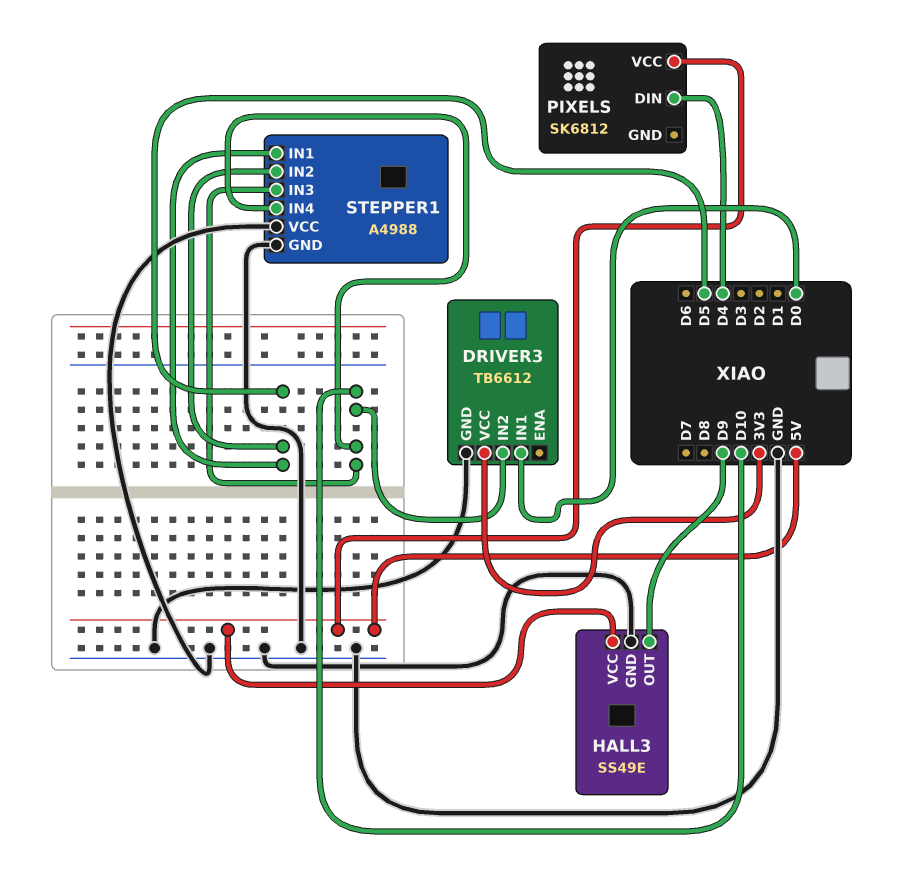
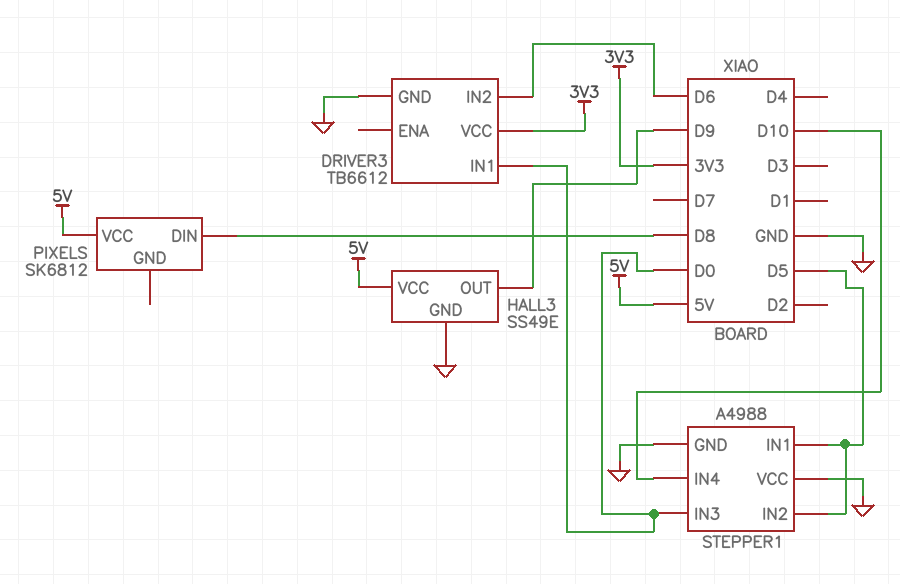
DRIVER3 pin IN2: D10 -> D6
PIXELS pin DIN: D4 -> D8
STEPPER1 pin IN3: D10 -> D0

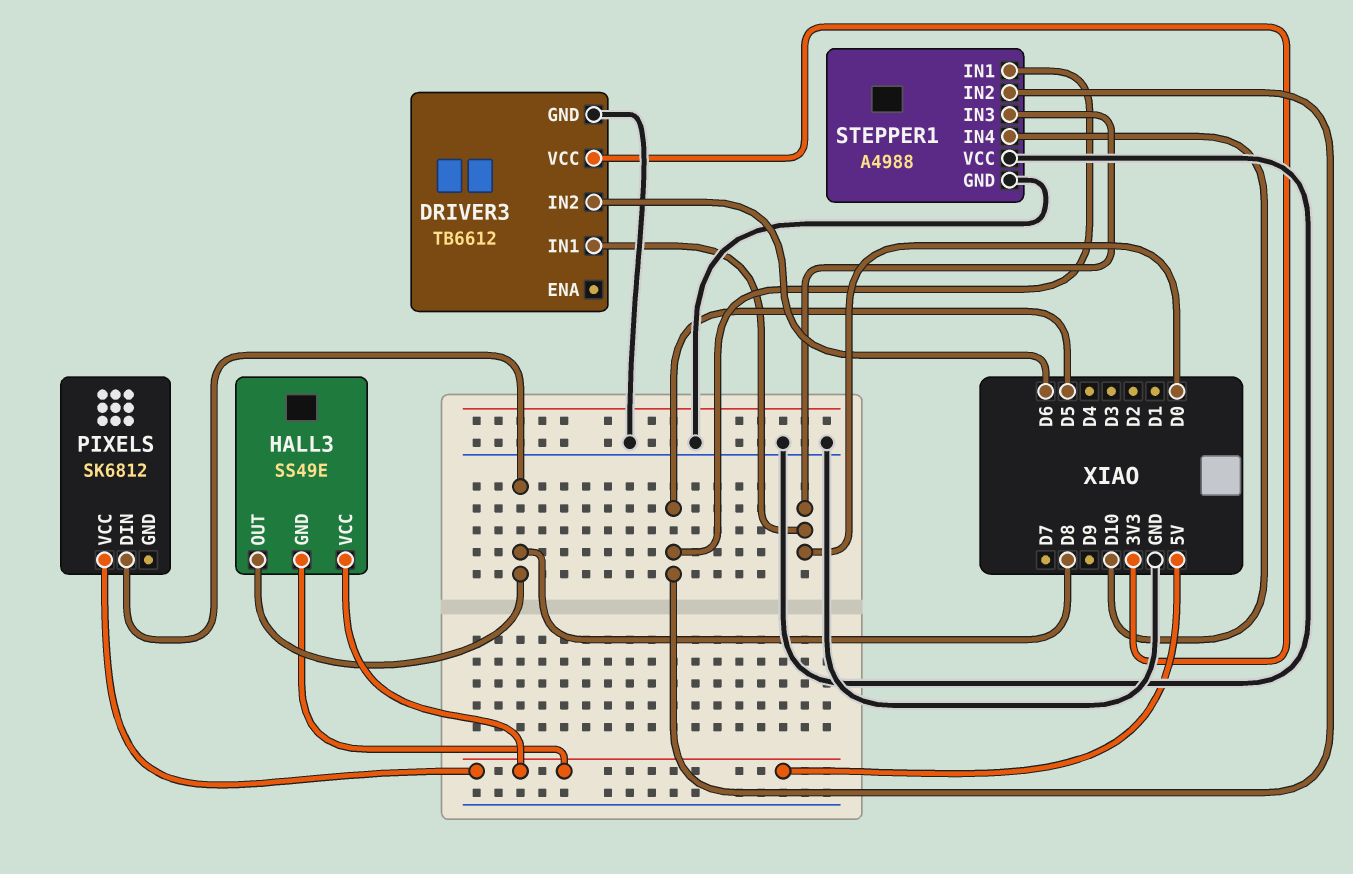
HALL3 pin GND: GND -> 5V
HALL3 pin OUT: D9 -> D8

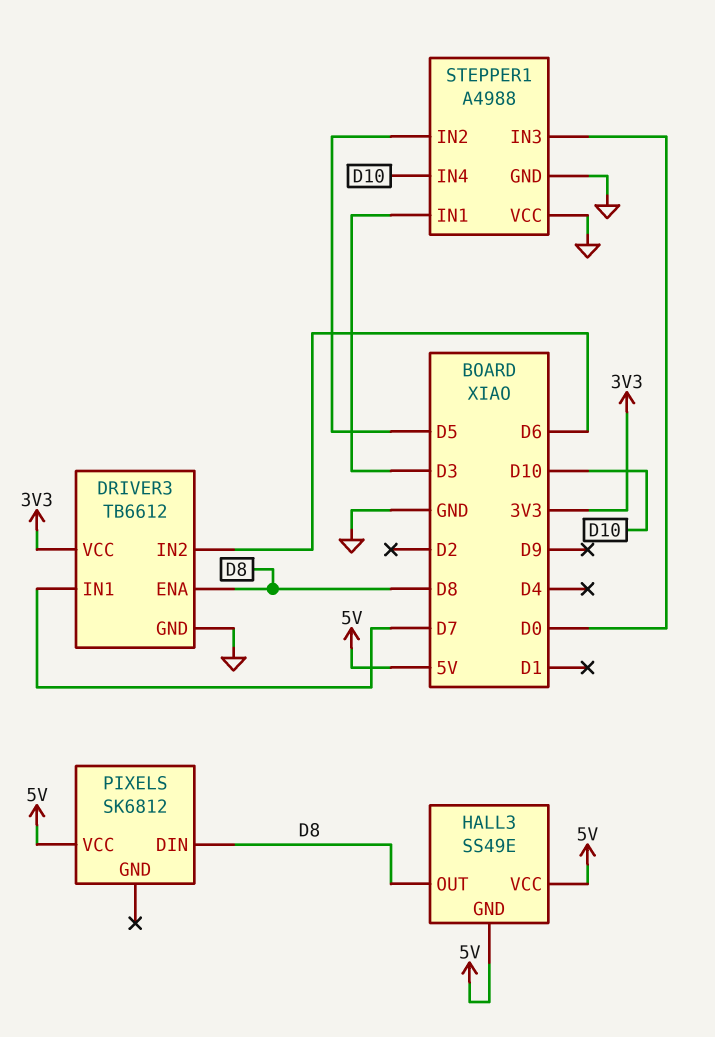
DRIVER3 pin ENA: none -> D8
DRIVER3 pin IN1: D0 -> D7
STEPPER1 pin IN1: D5 -> D3

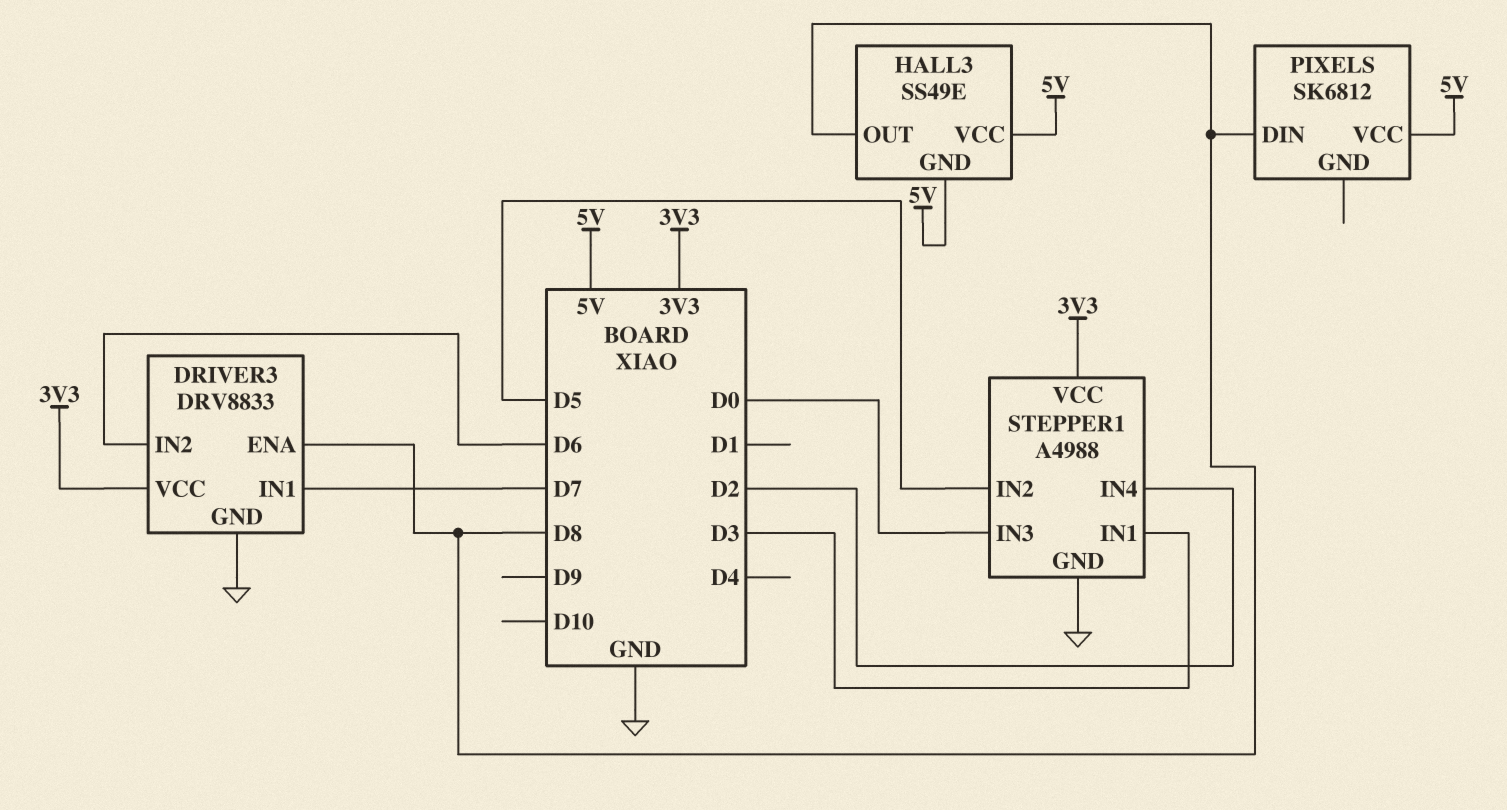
DRIVER3: TB6612 -> DRV8833
STEPPER1 pin IN4: D10 -> D2
STEPPER1 pin VCC: GND -> 3V3

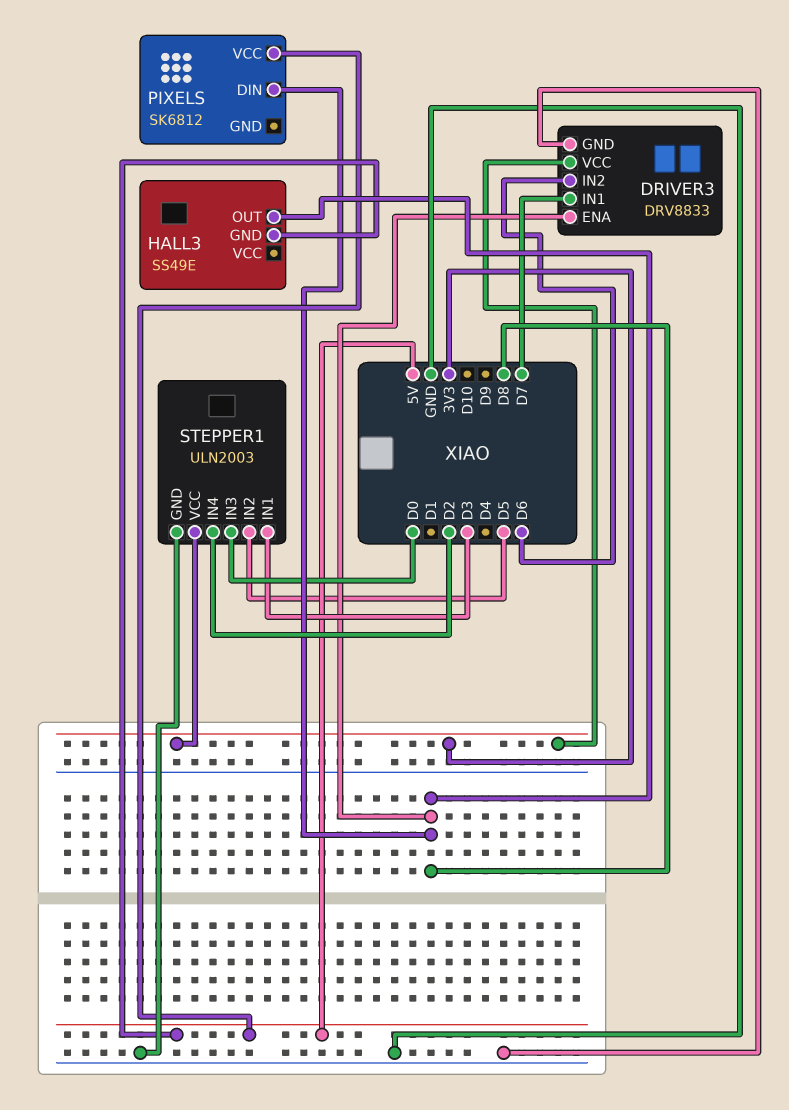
HALL3 pin VCC: 5V -> none
STEPPER1: A4988 -> ULN2003

